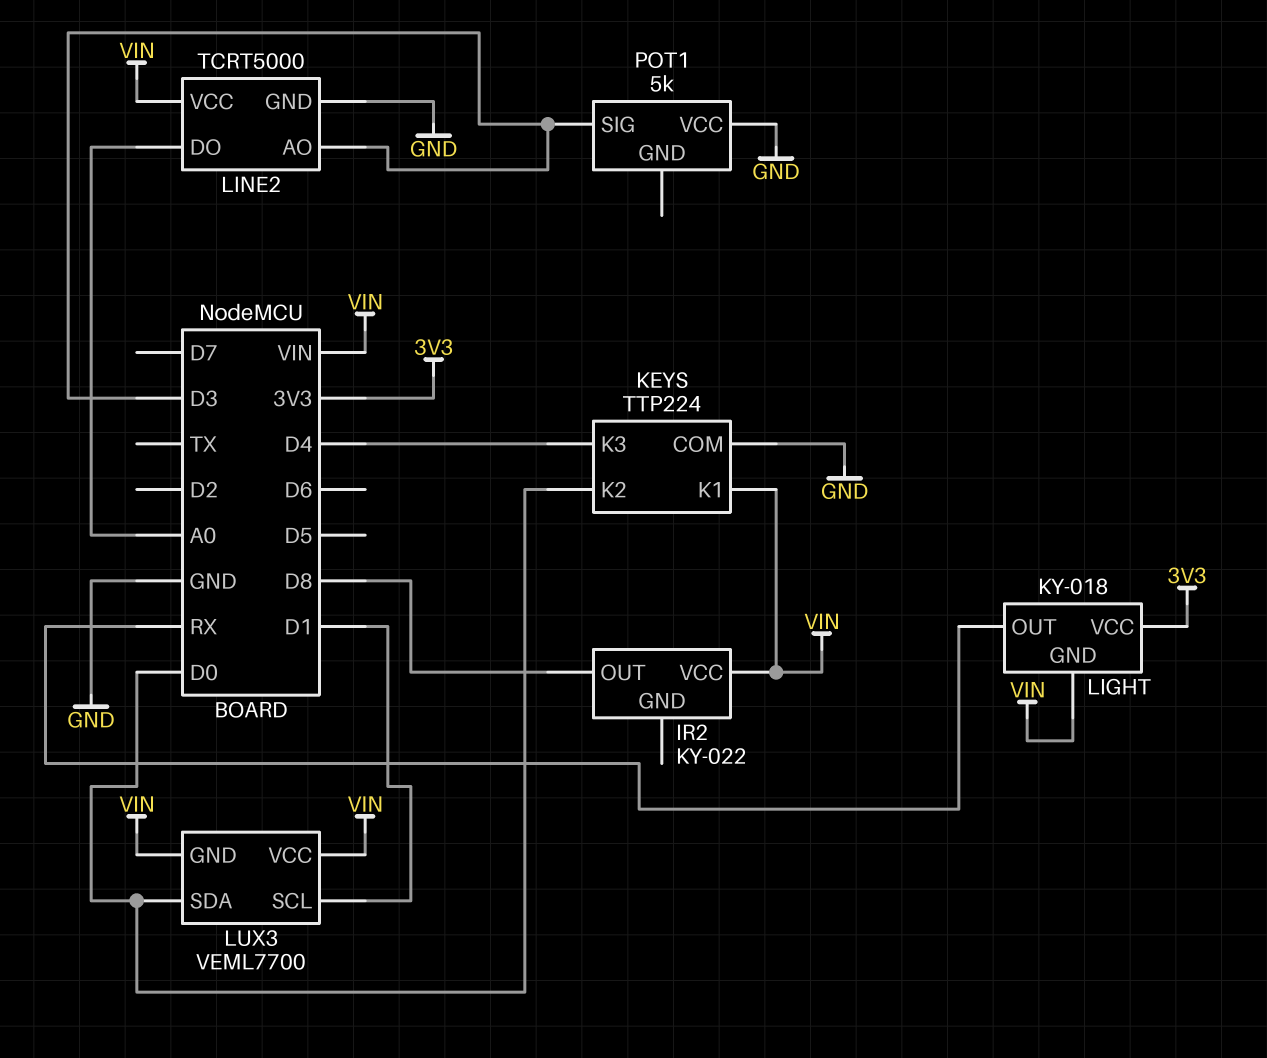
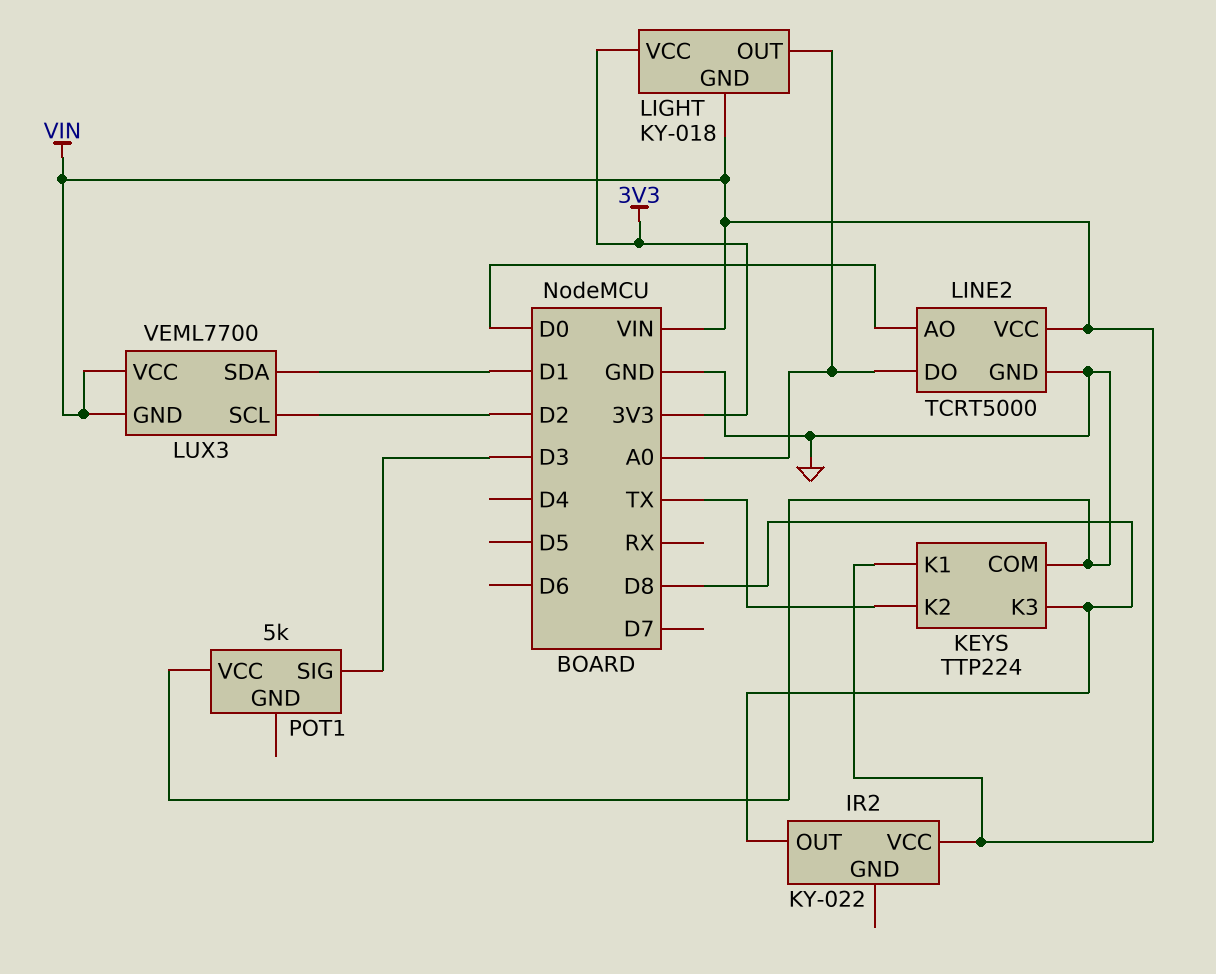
KEYS pin K2: D0 -> TX
KEYS pin K3: D4 -> D8
LIGHT pin OUT: RX -> A0
LINE2 pin AO: D3 -> D0
LUX3 pin SCL: D1 -> D2
LUX3 pin SDA: D0 -> D1

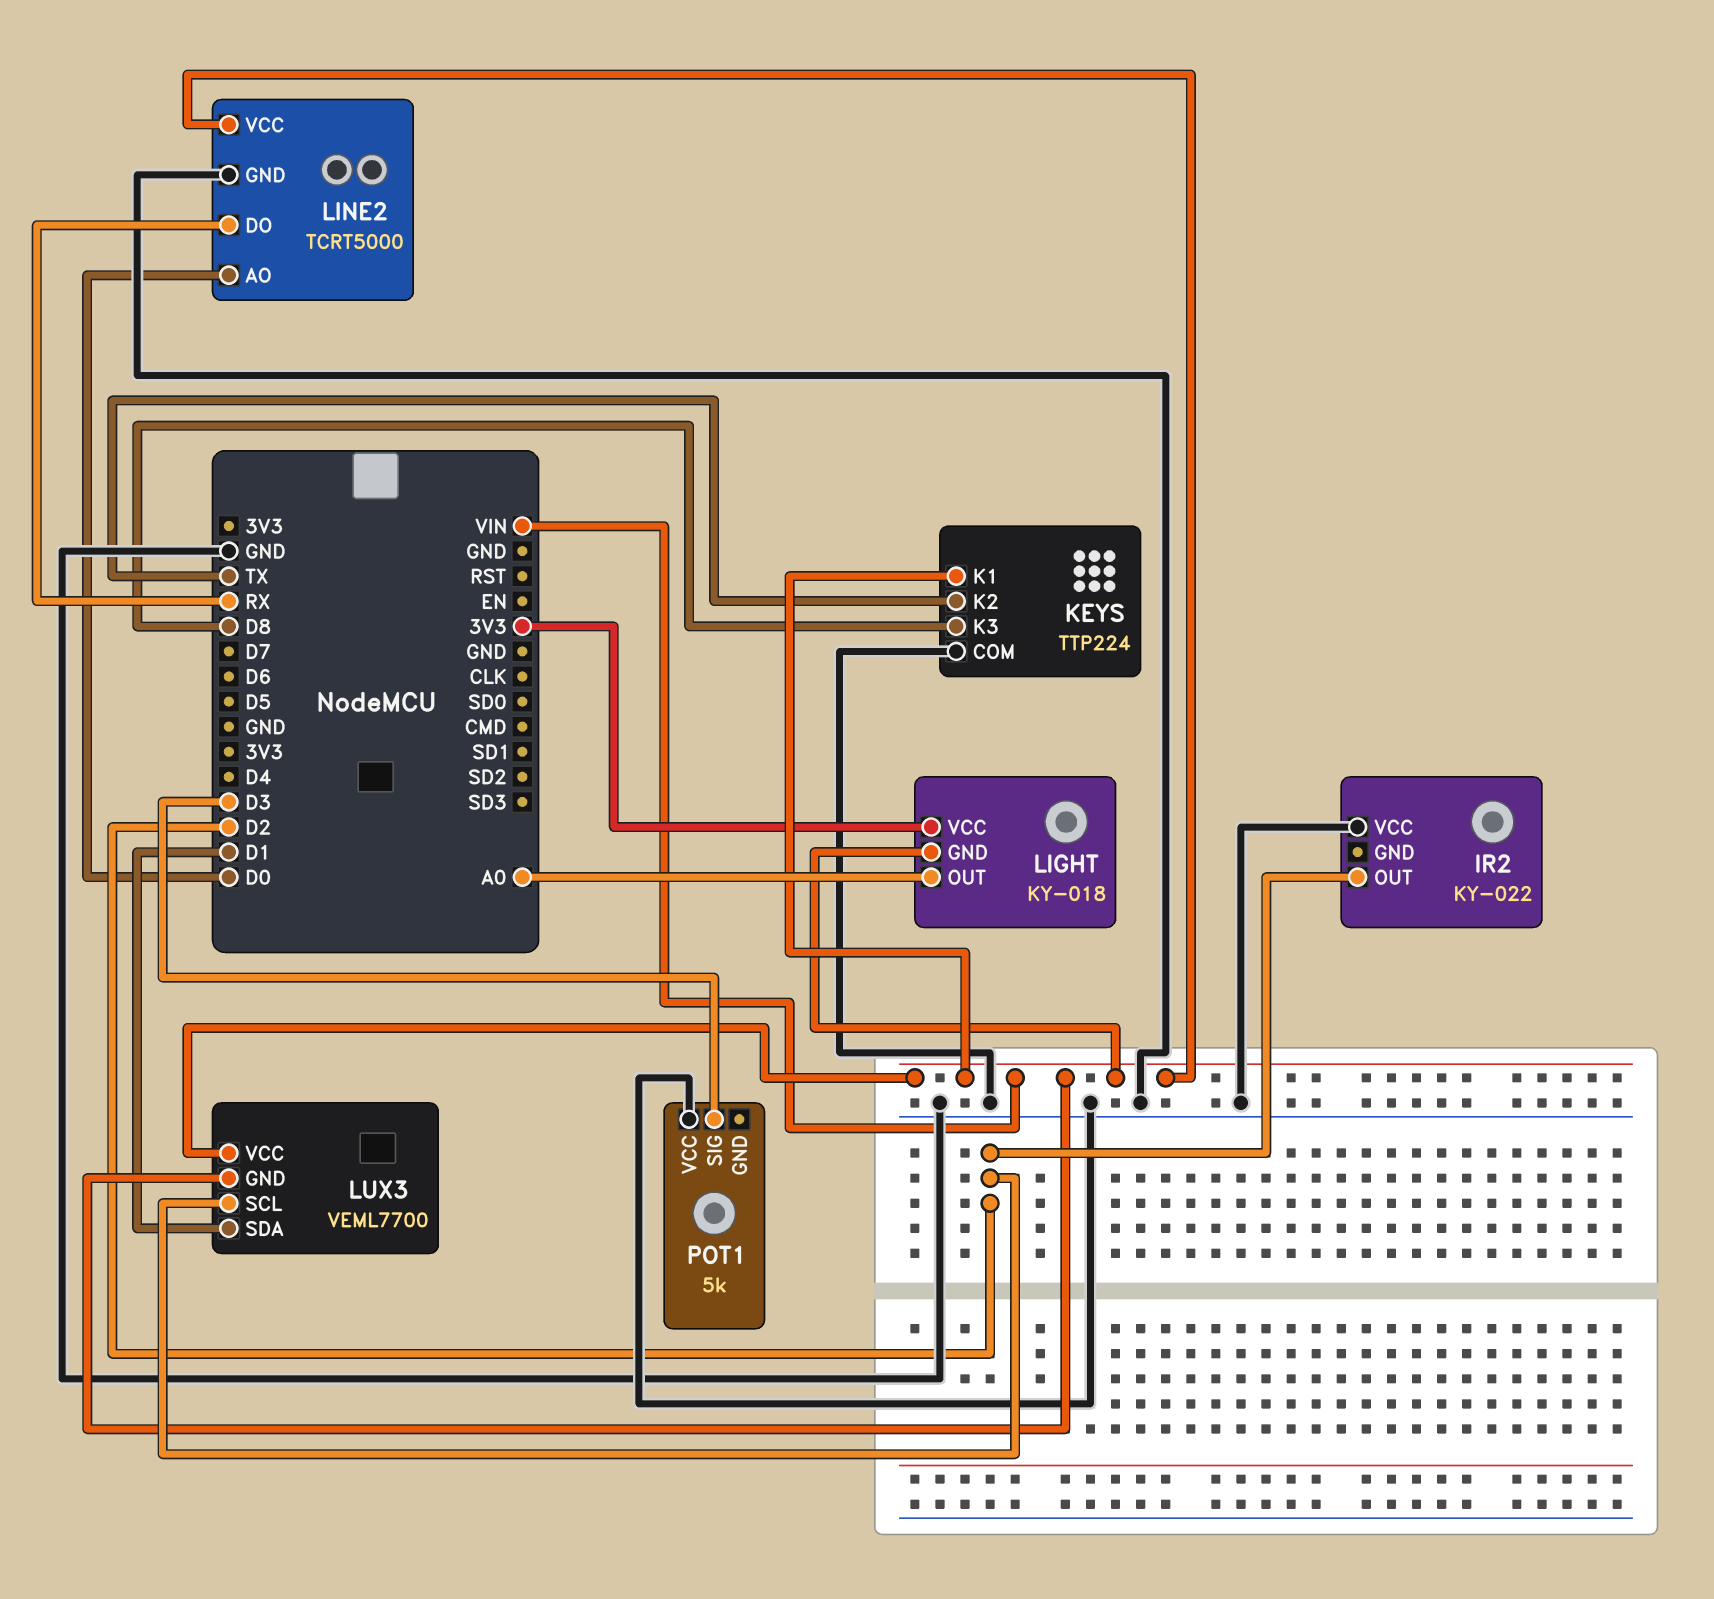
IR2 pin OUT: D8 -> D2
IR2 pin VCC: VIN -> GND
LINE2 pin DO: A0 -> RX

